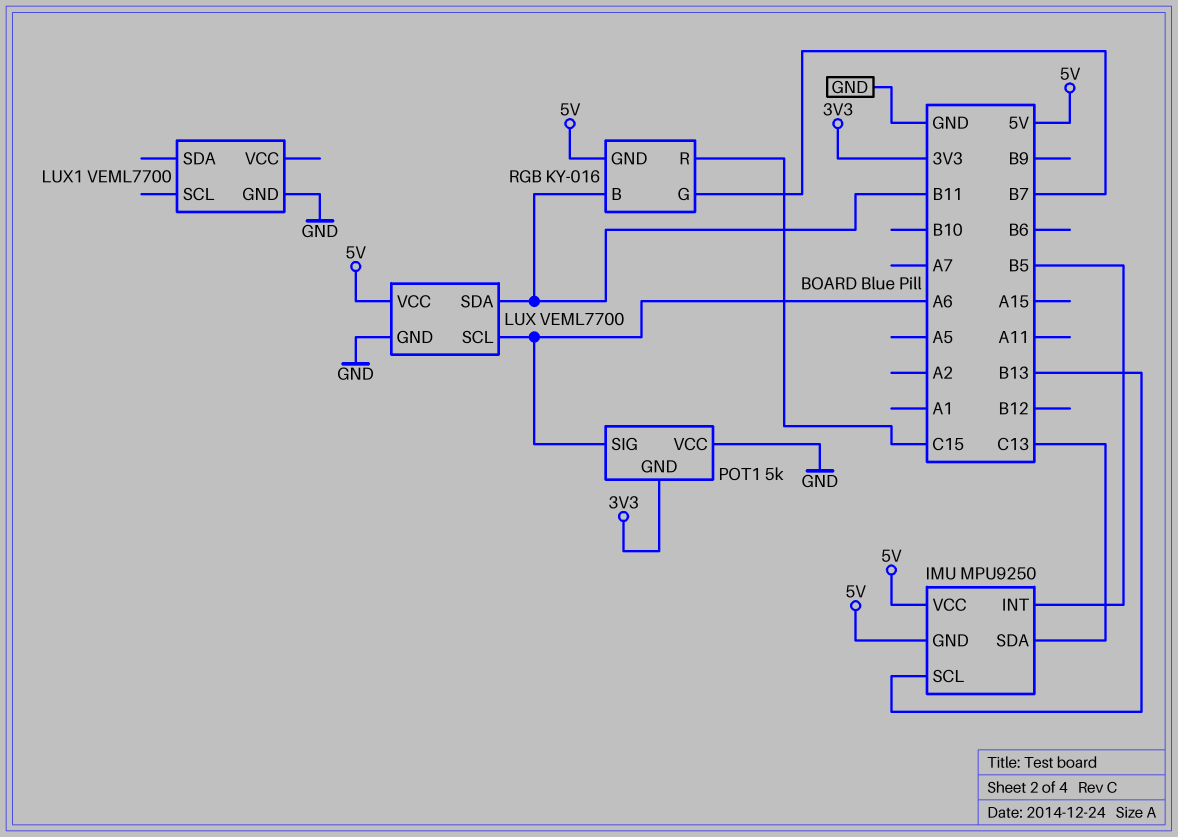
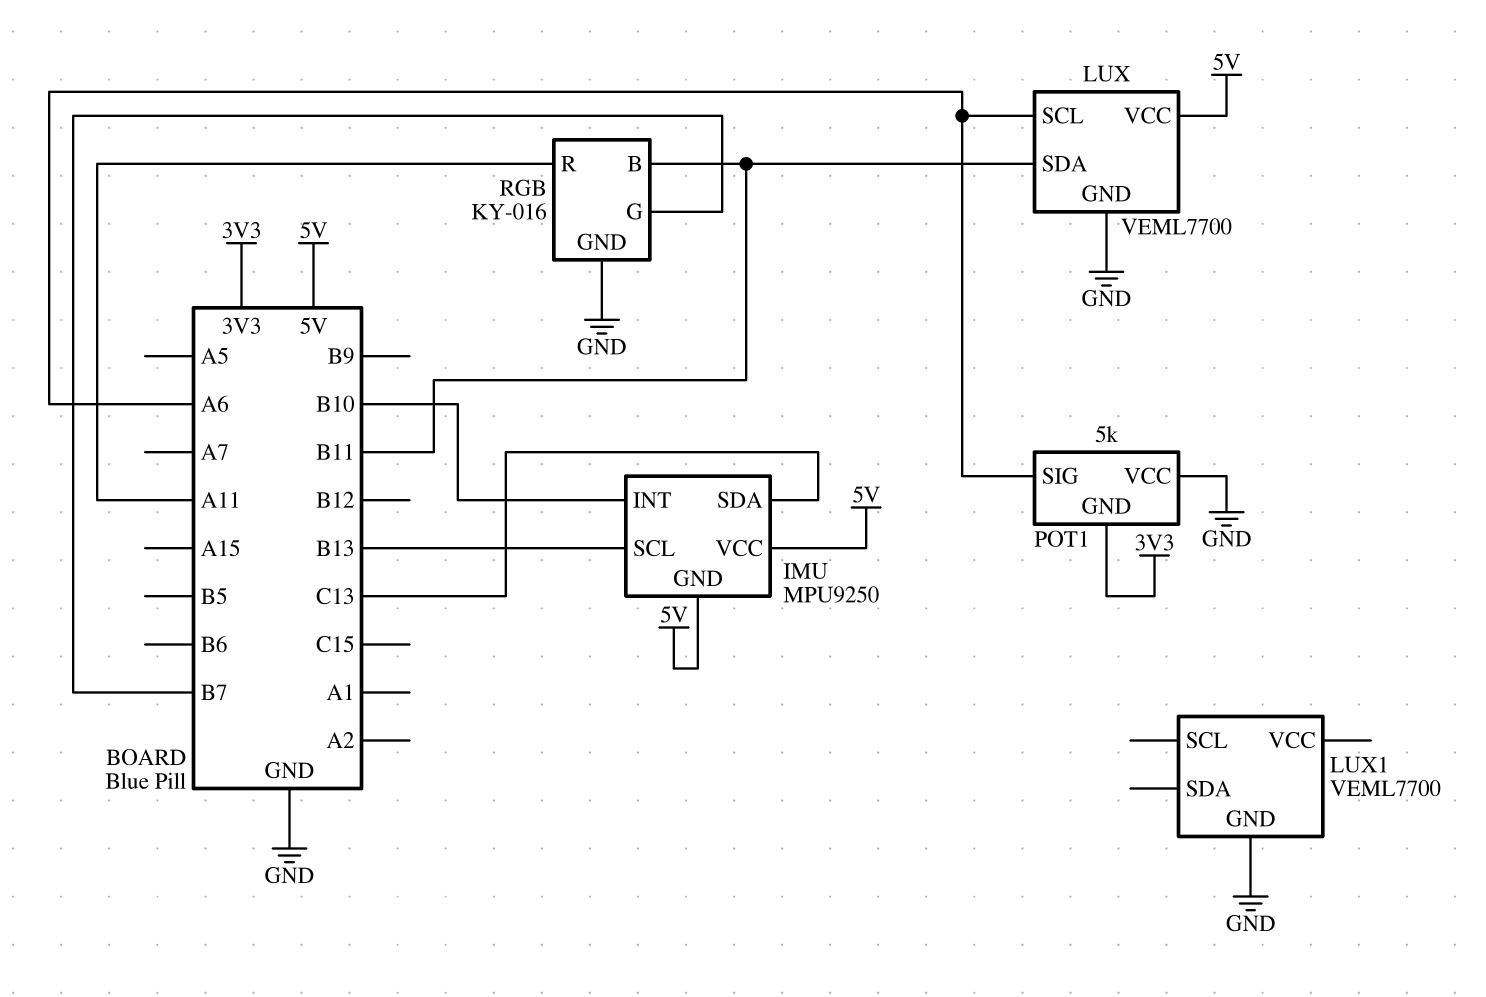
IMU pin INT: B5 -> B10
RGB pin GND: 5V -> GND
RGB pin R: C15 -> A11

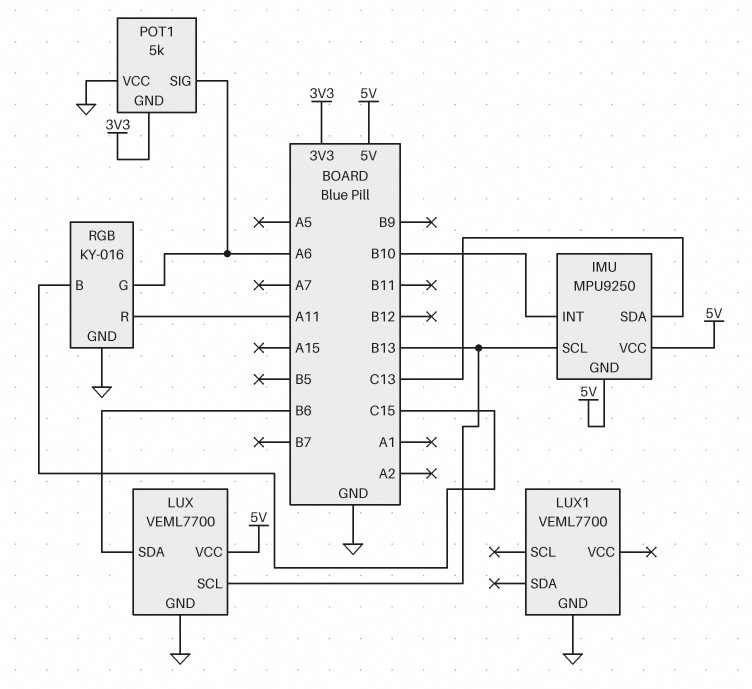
LUX pin SCL: A6 -> B13
LUX pin SDA: B11 -> B6
RGB pin B: B11 -> C15
RGB pin G: B7 -> A6

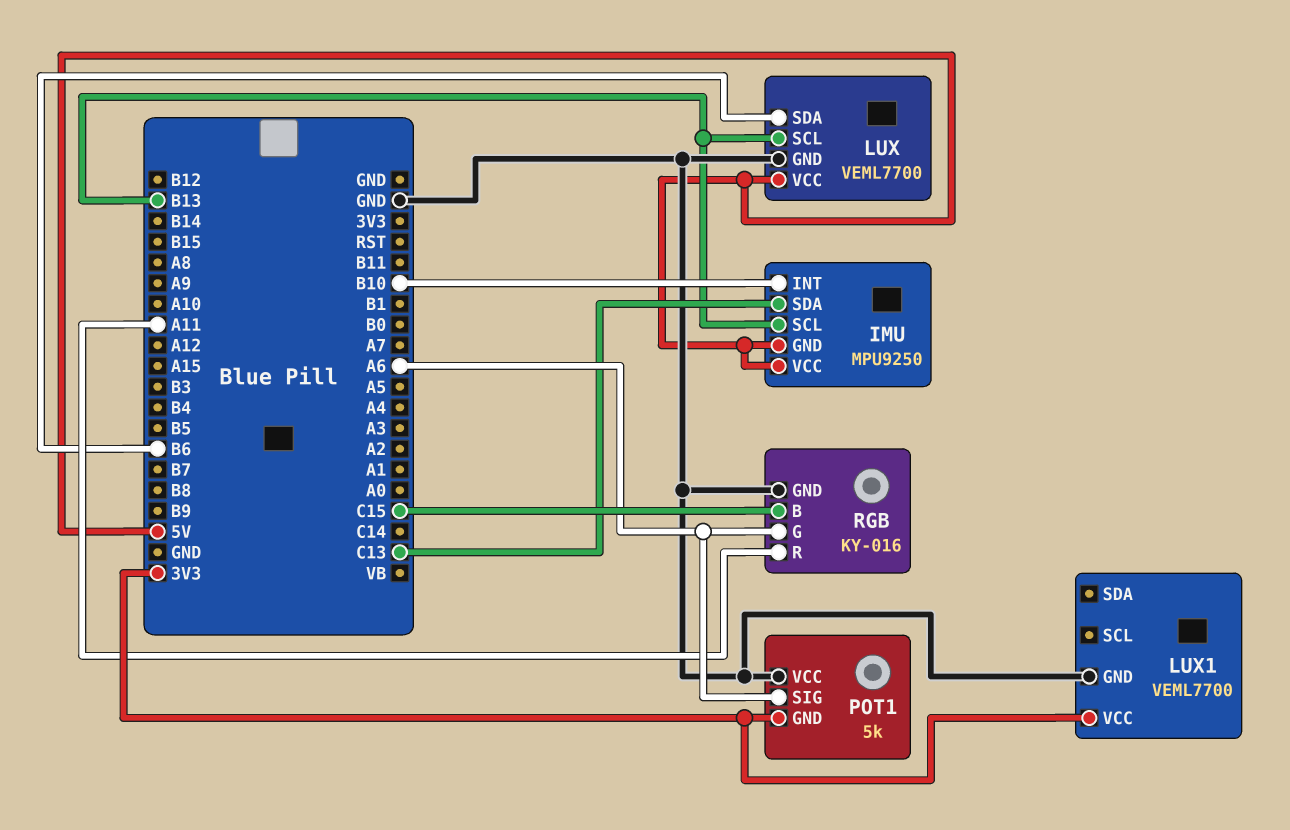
LUX1 pin VCC: none -> 3V3

